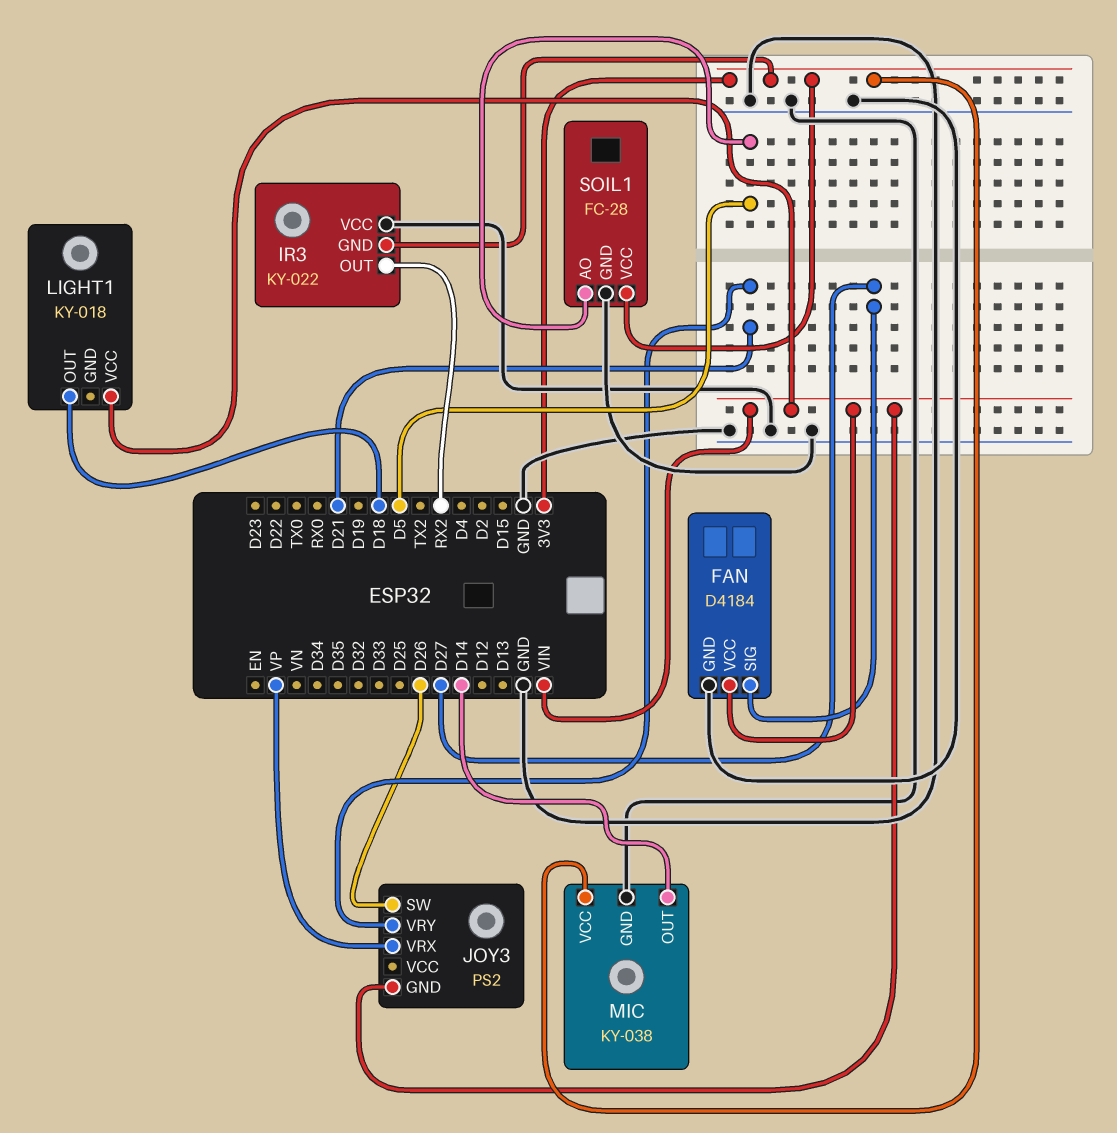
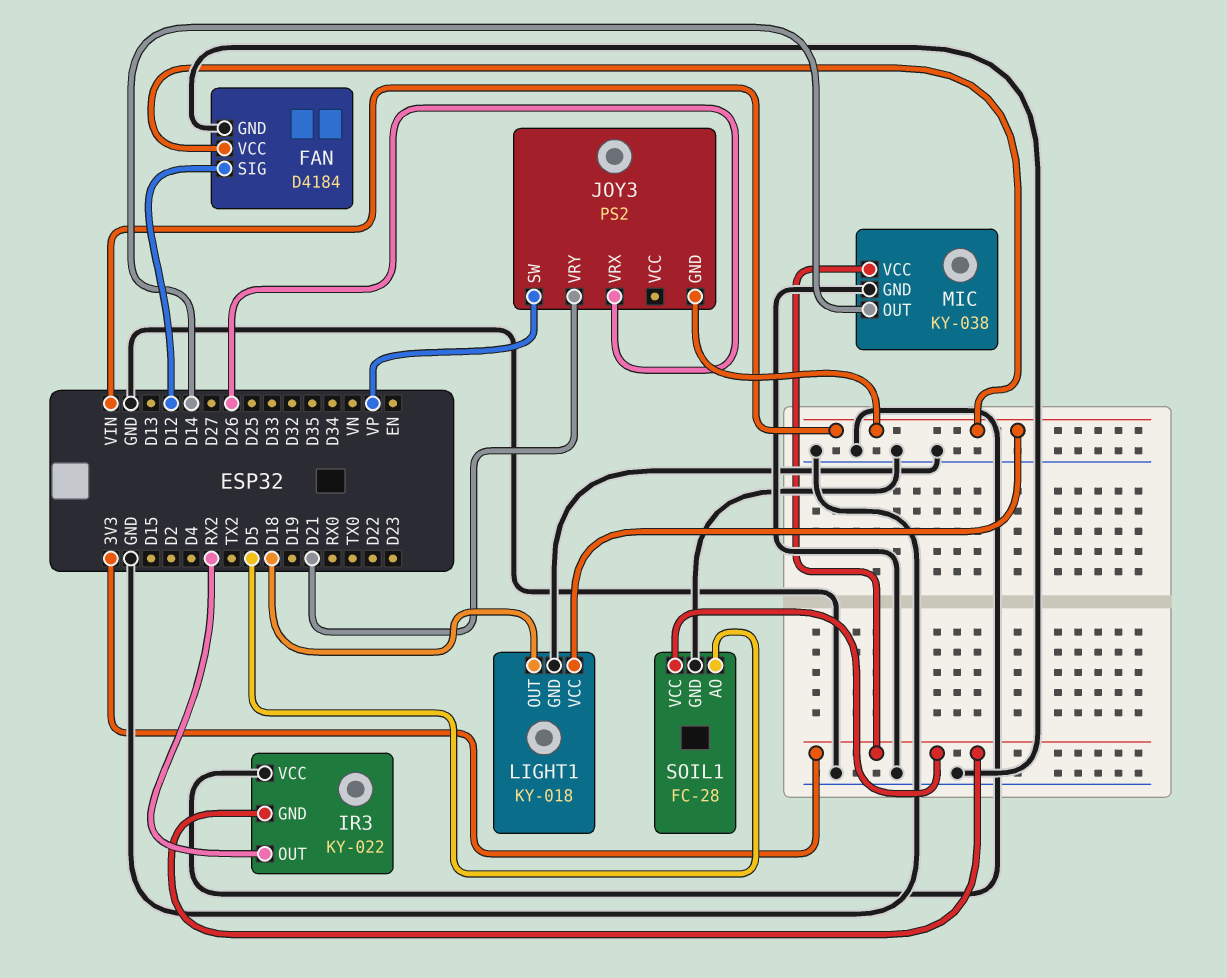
FAN pin SIG: D27 -> D12
JOY3 pin SW: D26 -> VP
JOY3 pin VRX: VP -> D26
LIGHT1 pin GND: none -> GND

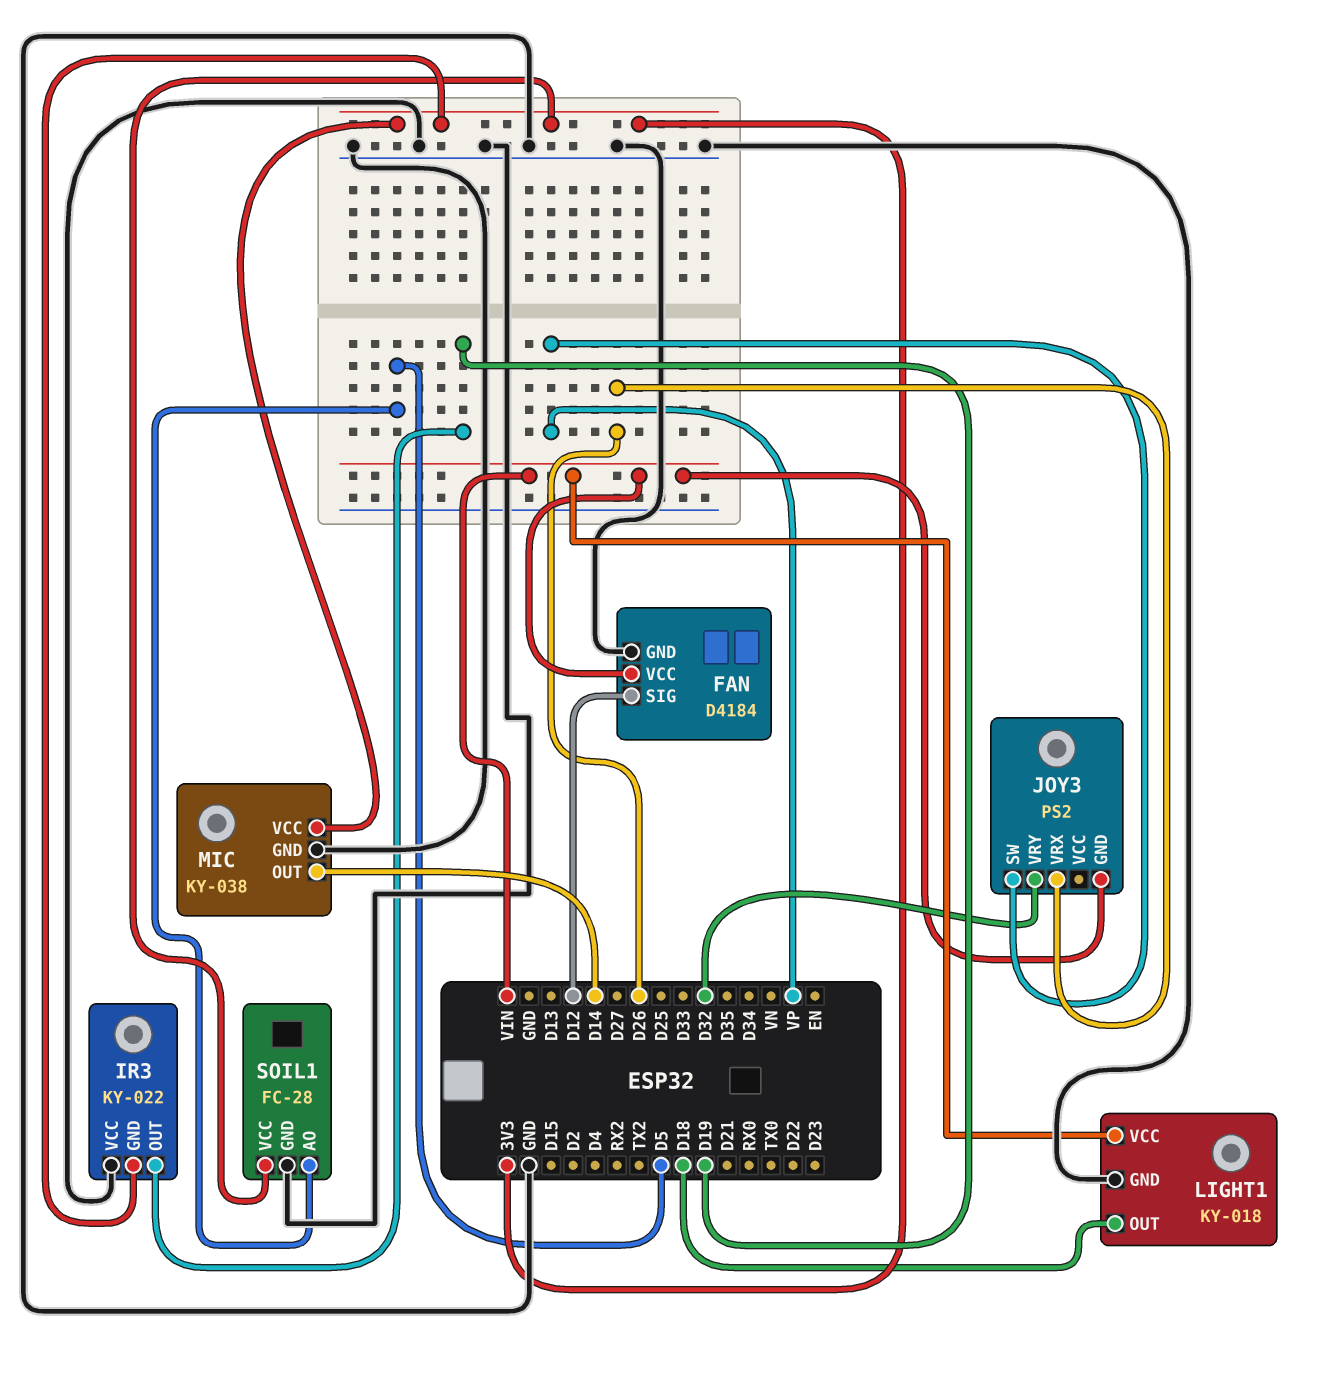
IR3 pin OUT: RX2 -> D19
JOY3 pin VRY: D21 -> D32

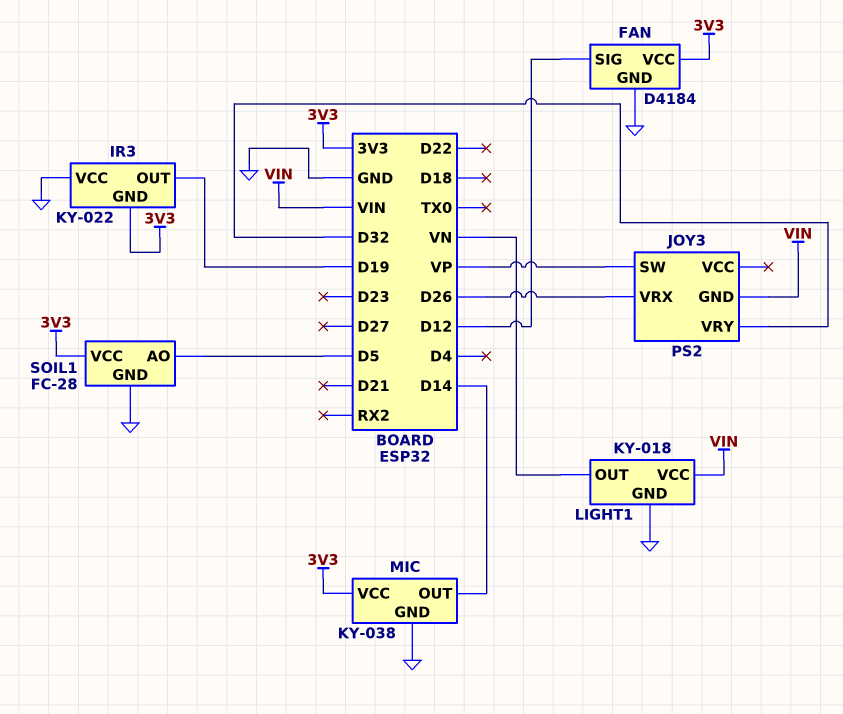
FAN pin VCC: VIN -> 3V3
LIGHT1 pin OUT: D18 -> VN

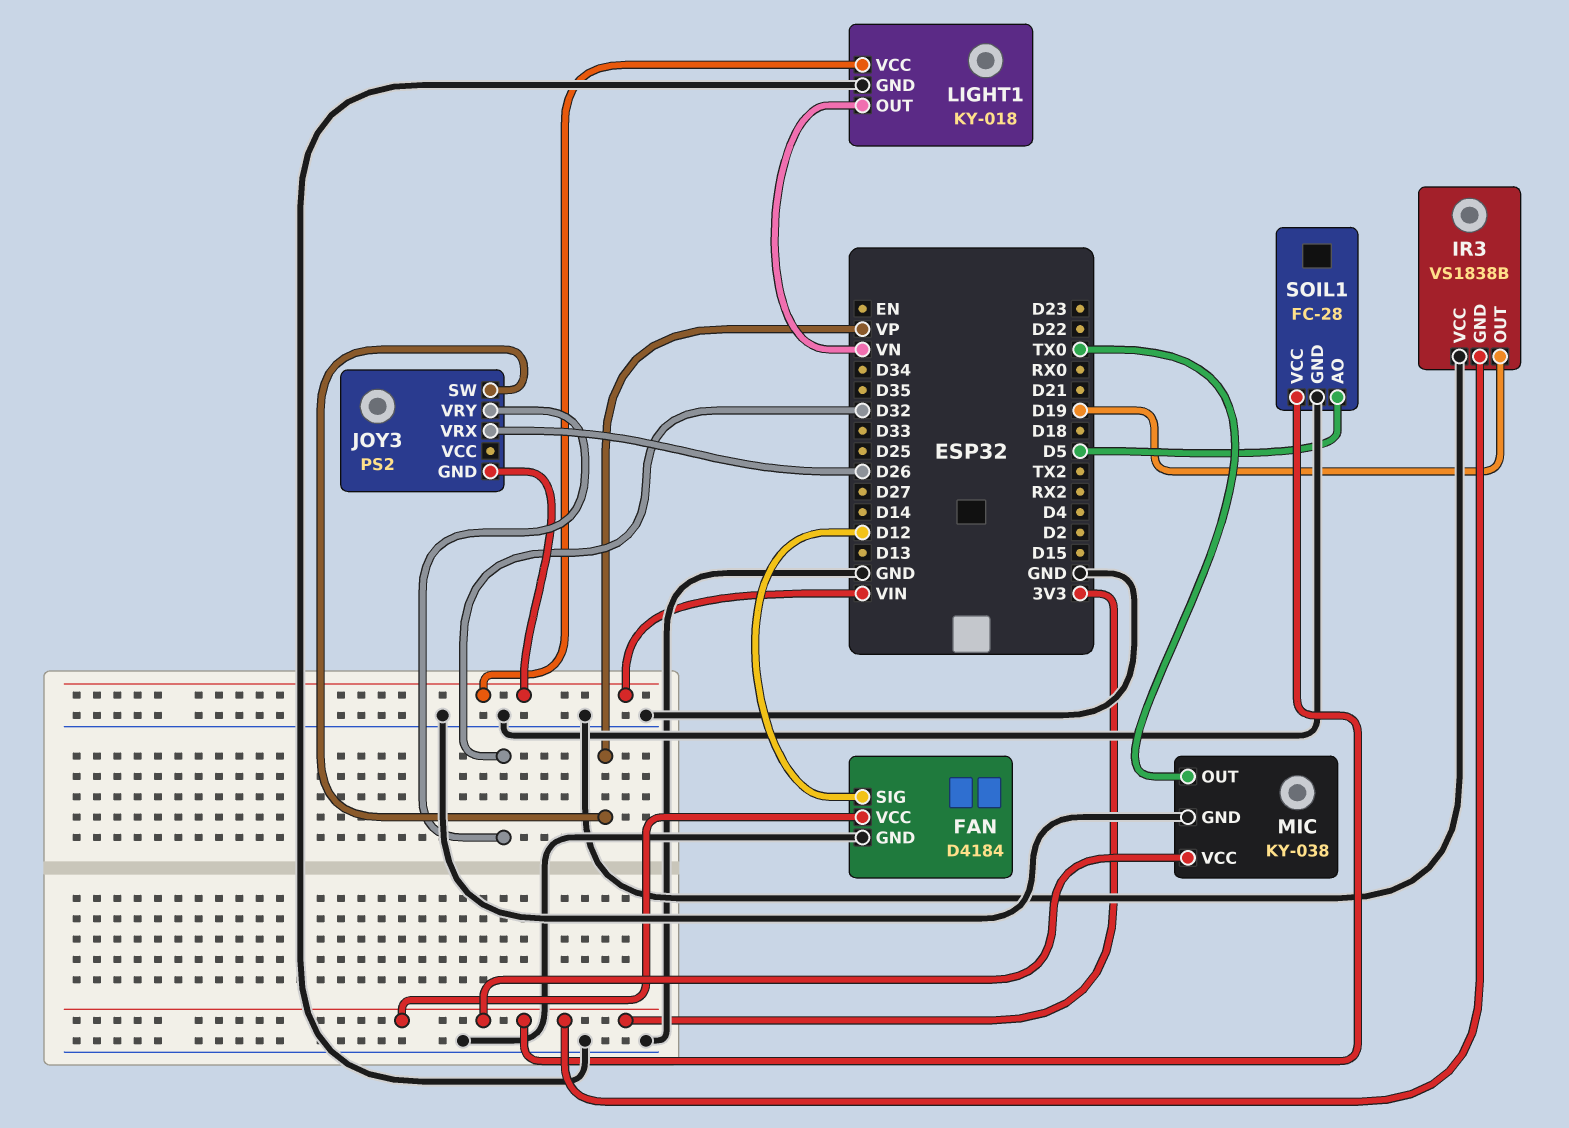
IR3: KY-022 -> VS1838B
MIC pin OUT: D14 -> TX0

